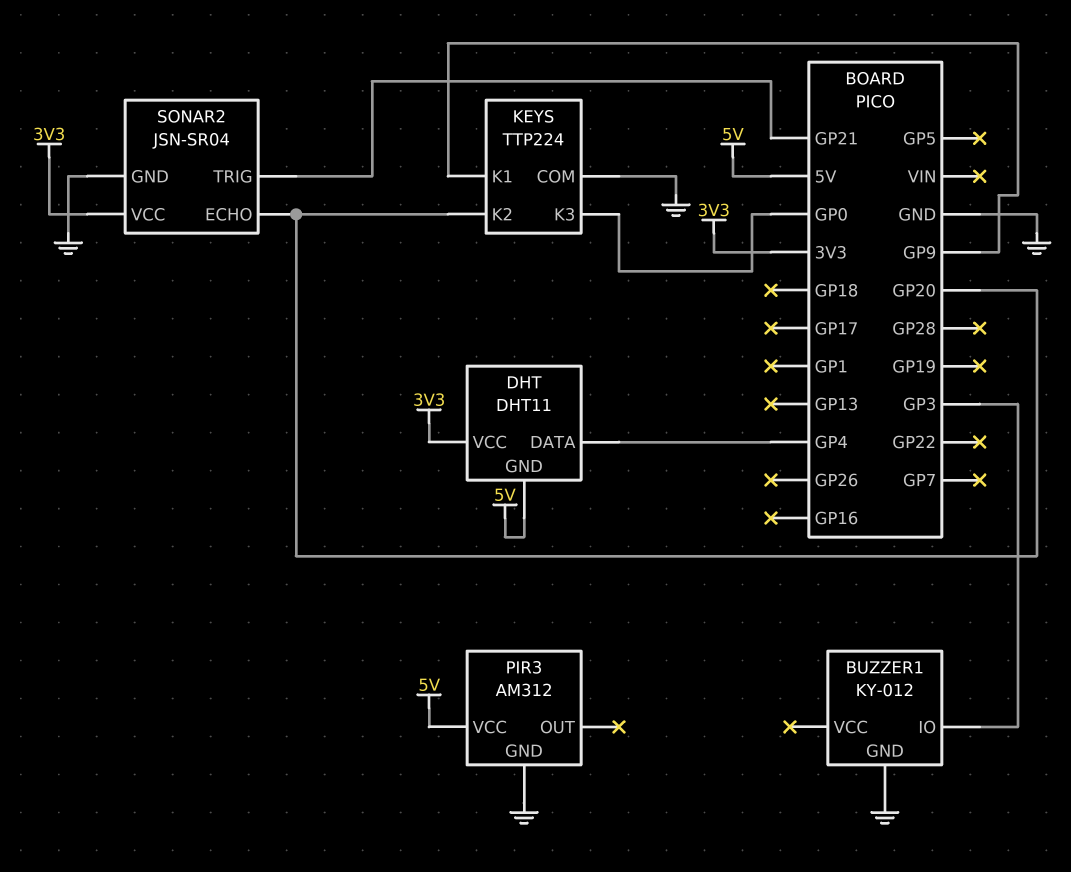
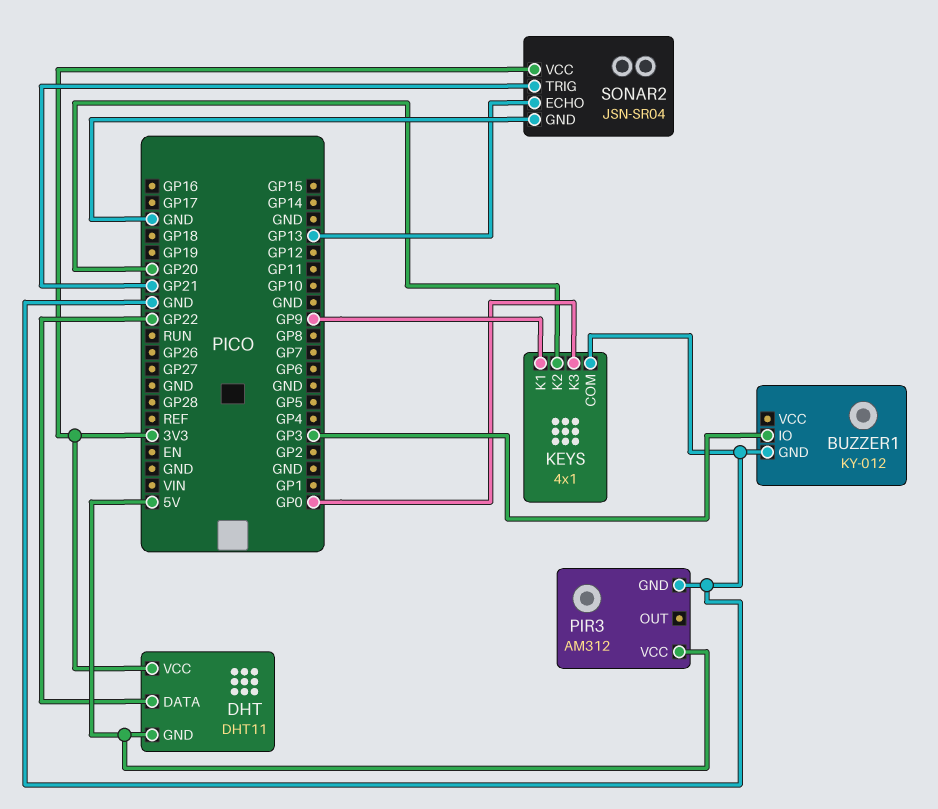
DHT pin DATA: GP4 -> GP22
KEYS: TTP224 -> 4x1
SONAR2 pin ECHO: GP20 -> GP13

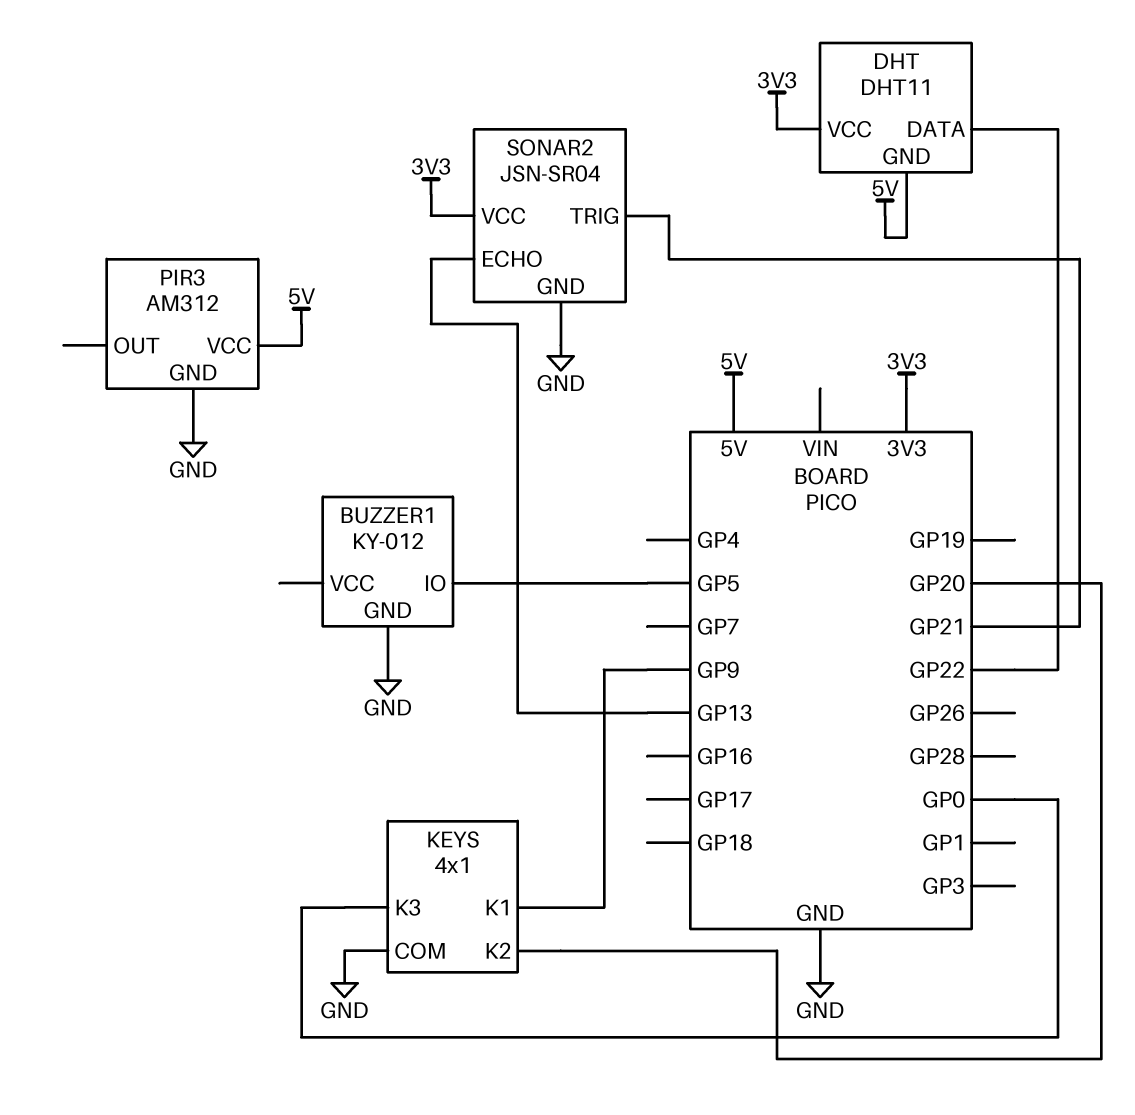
BUZZER1 pin IO: GP3 -> GP5

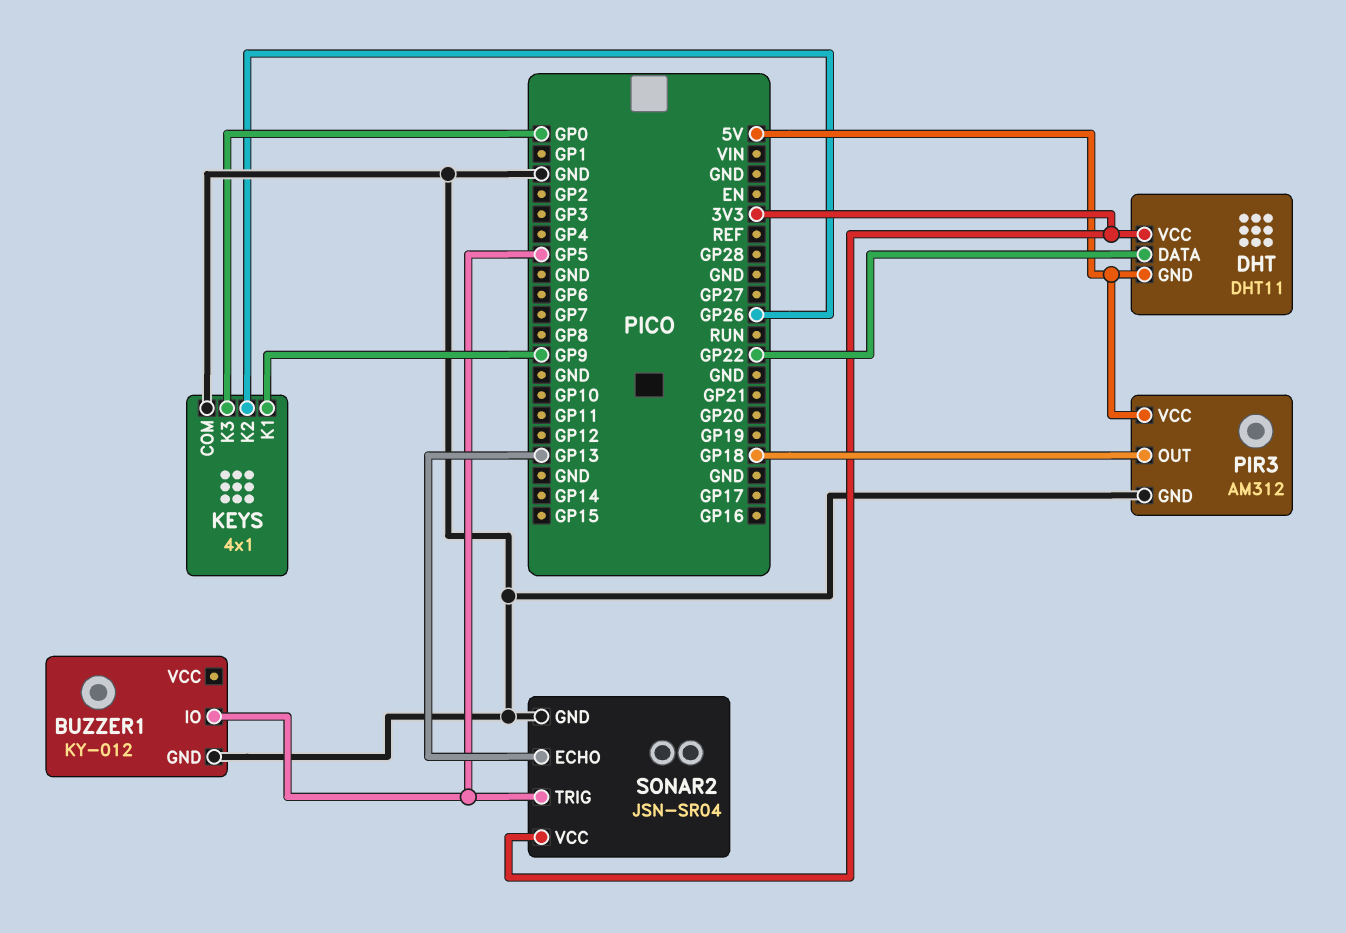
KEYS pin K2: GP20 -> GP26
PIR3 pin OUT: none -> GP18
SONAR2 pin TRIG: GP21 -> GP5

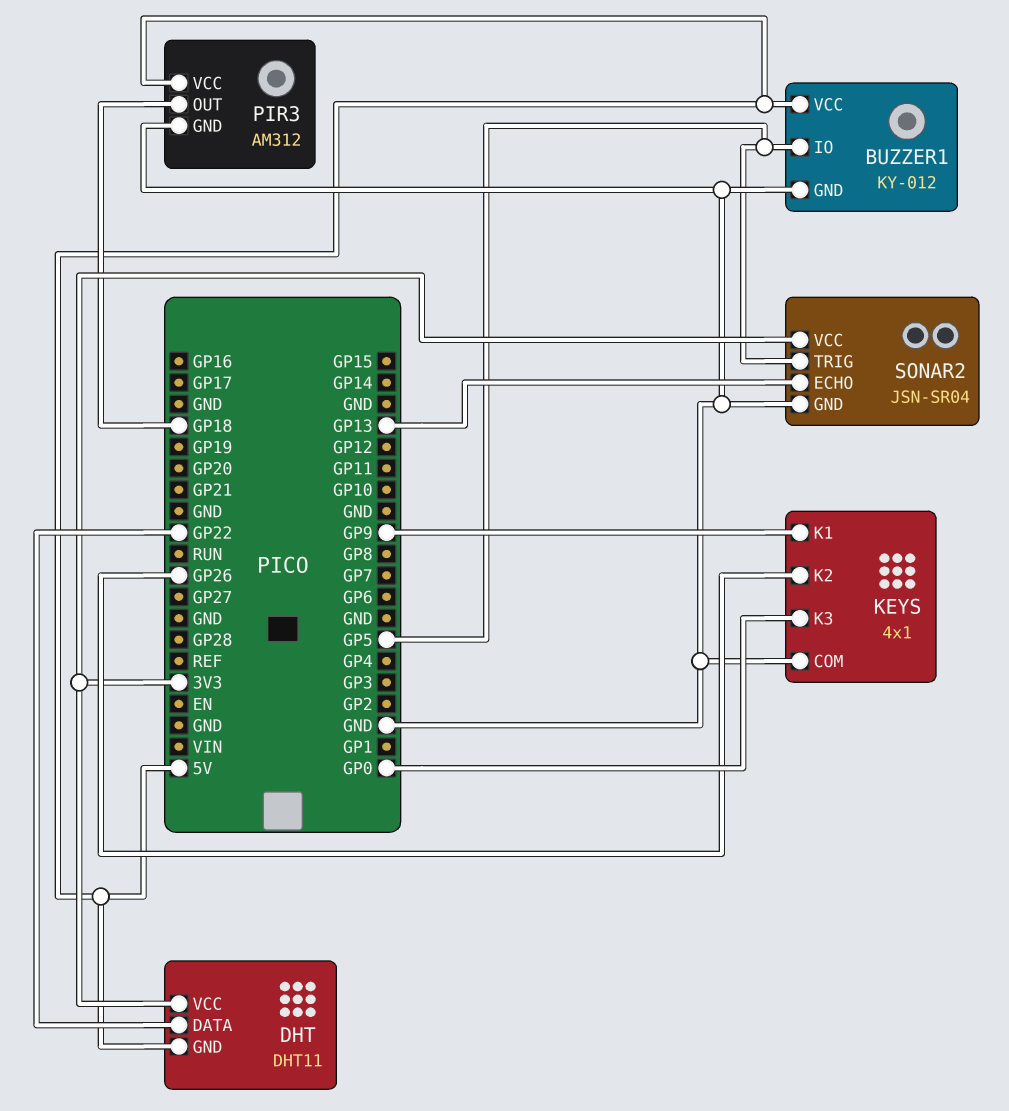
BUZZER1 pin VCC: none -> 5V

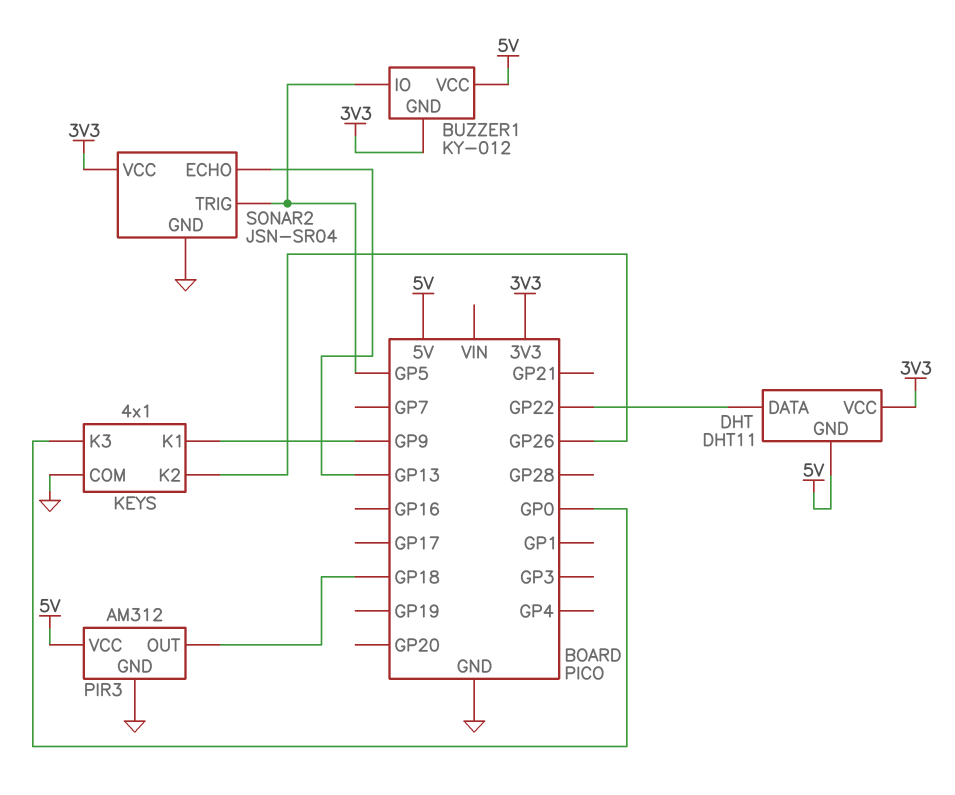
BUZZER1 pin GND: GND -> 3V3

